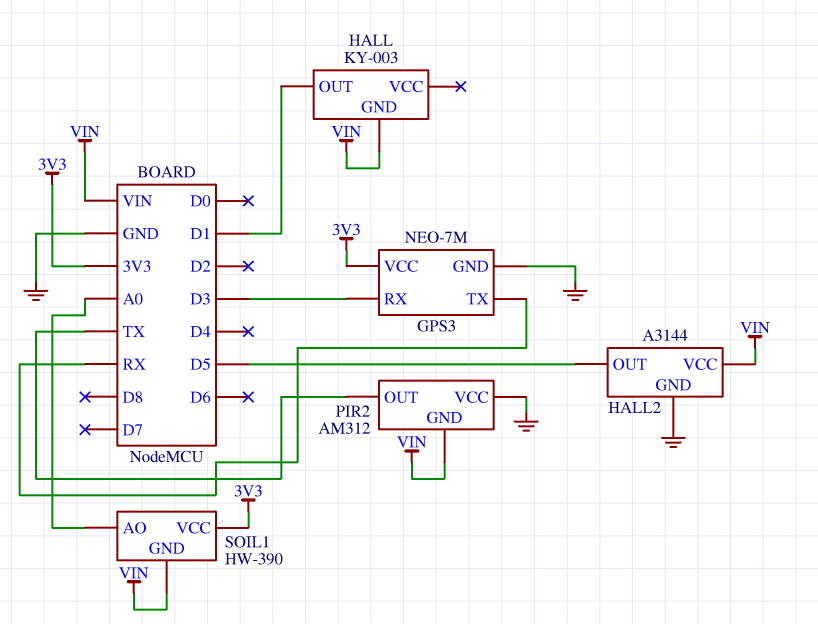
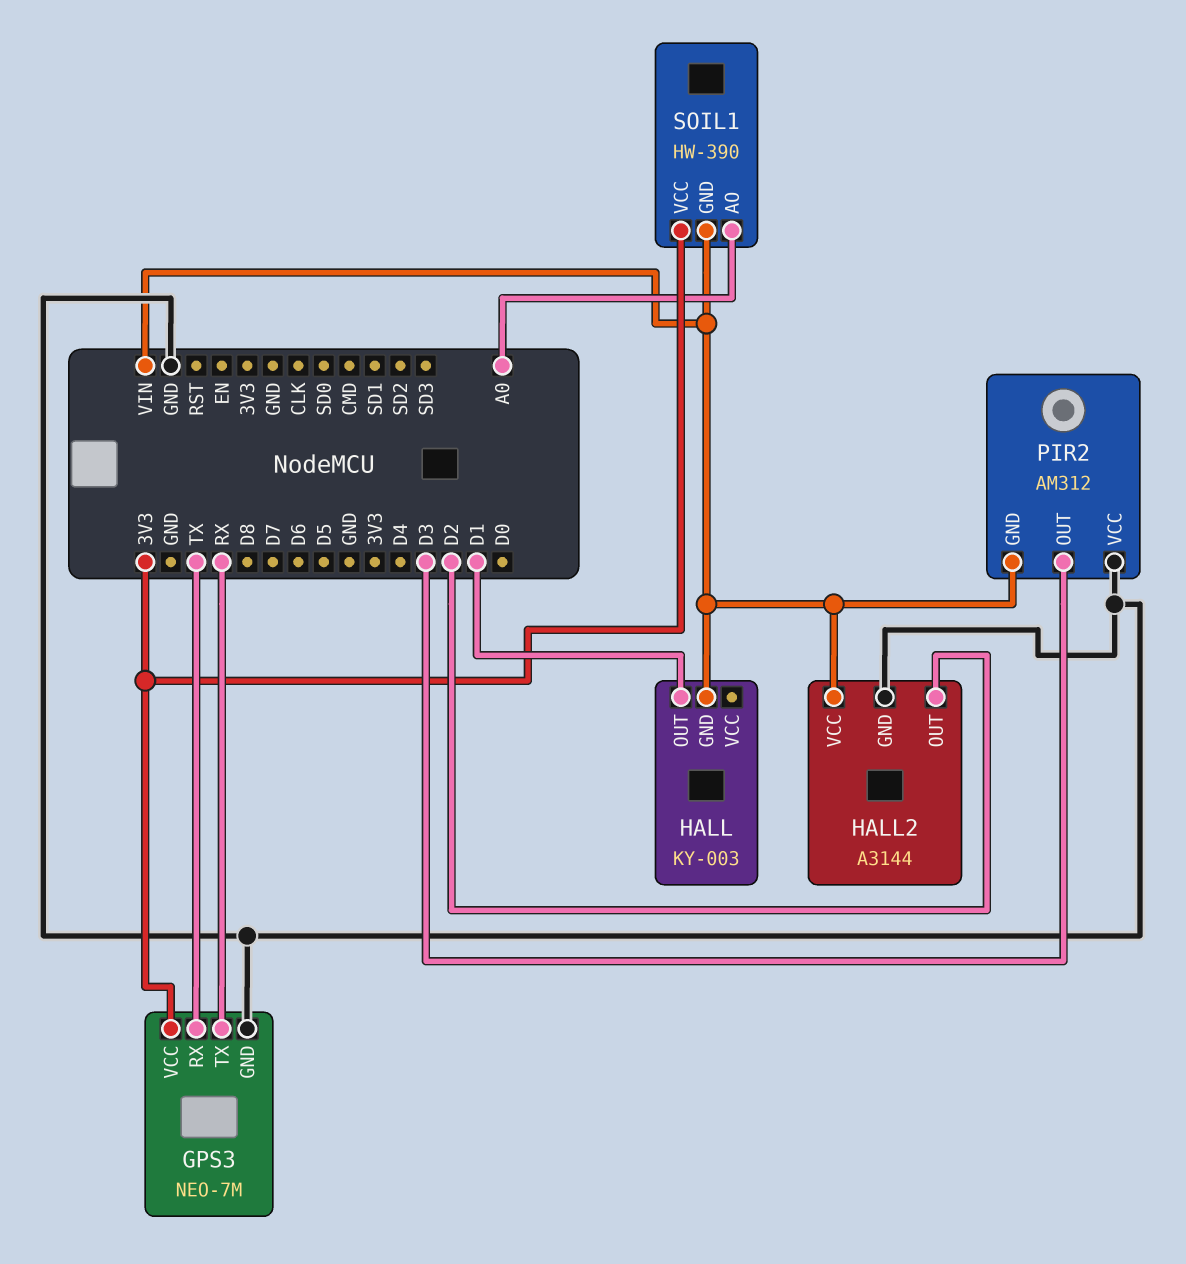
GPS3 pin RX: D3 -> TX
HALL2 pin OUT: D5 -> D2
PIR2 pin OUT: TX -> D3

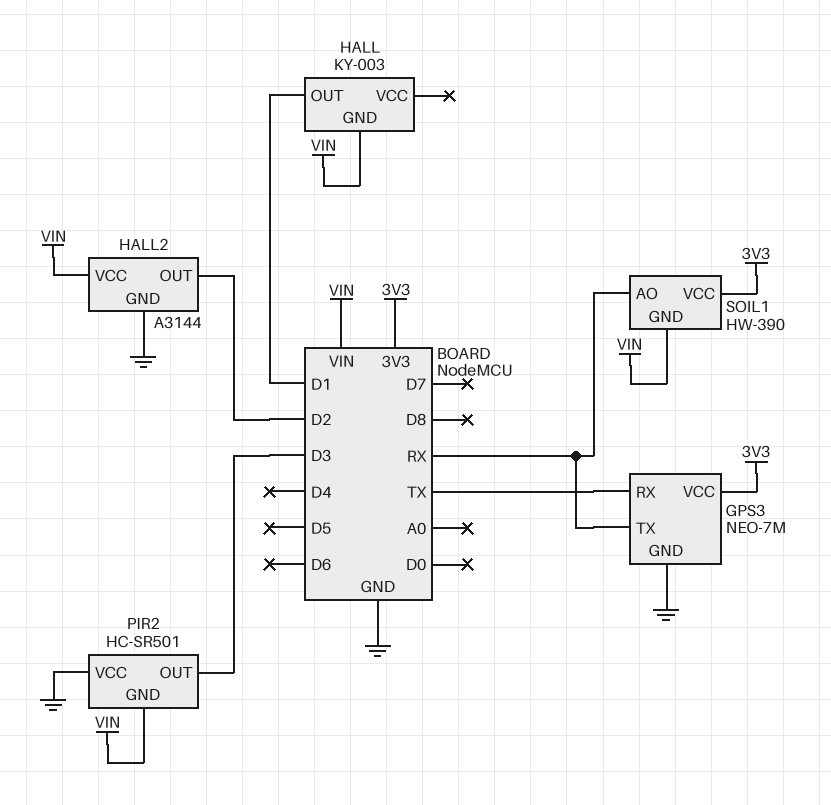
PIR2: AM312 -> HC-SR501
SOIL1 pin AO: A0 -> RX

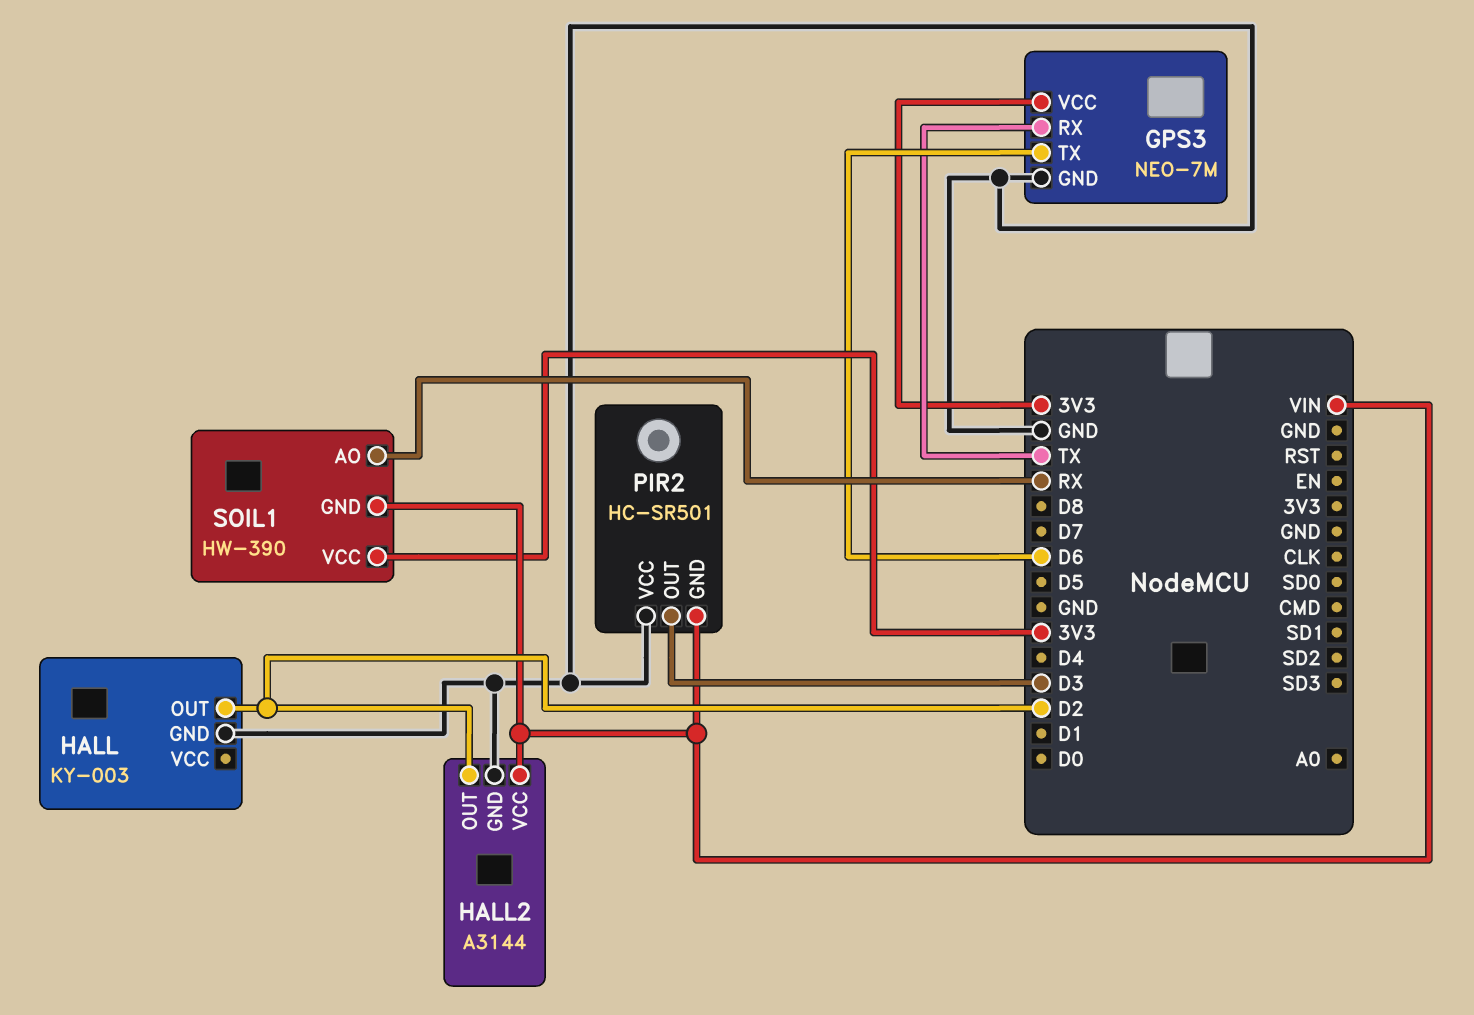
GPS3 pin TX: RX -> D6
HALL pin GND: VIN -> GND
HALL pin OUT: D1 -> D2

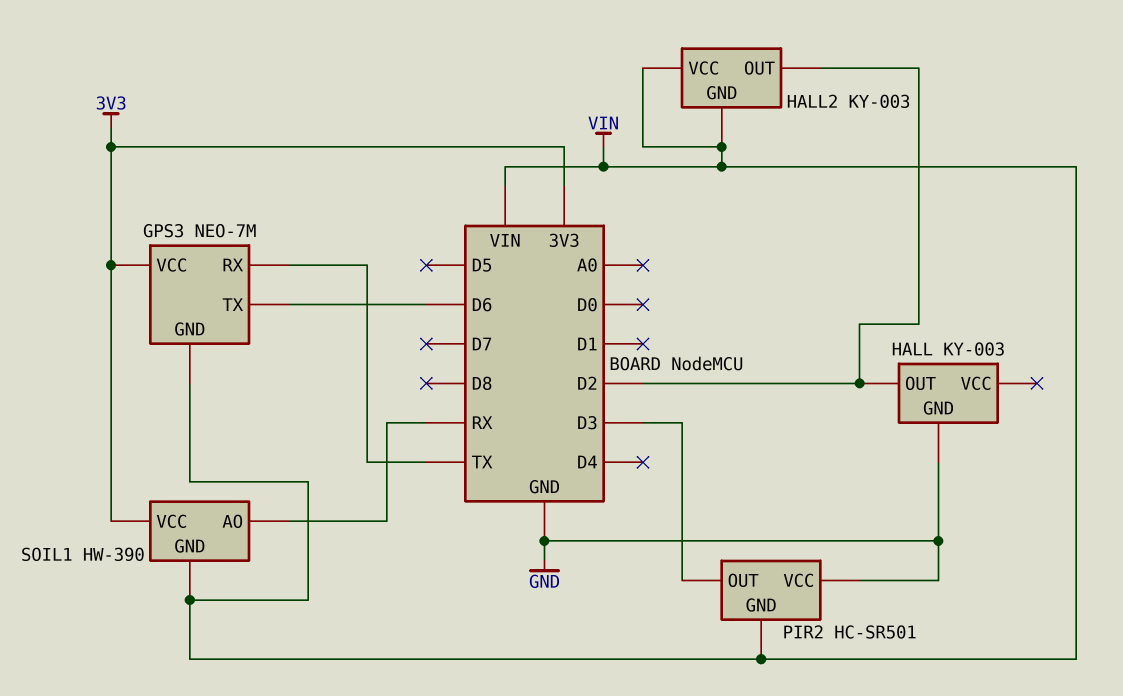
GPS3 pin GND: GND -> VIN
HALL2: A3144 -> KY-003
HALL2 pin GND: GND -> VIN

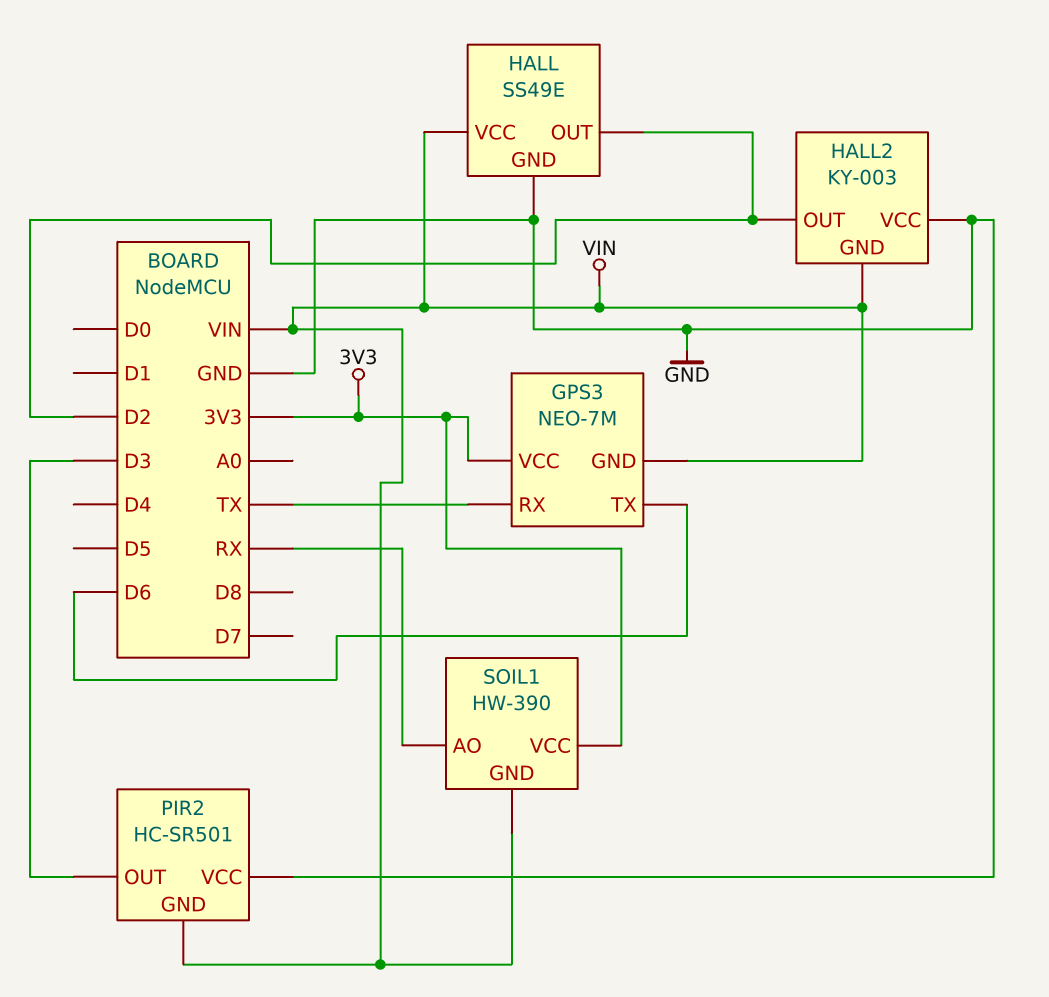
HALL: KY-003 -> SS49E
HALL pin VCC: none -> VIN
HALL2 pin VCC: VIN -> GND

